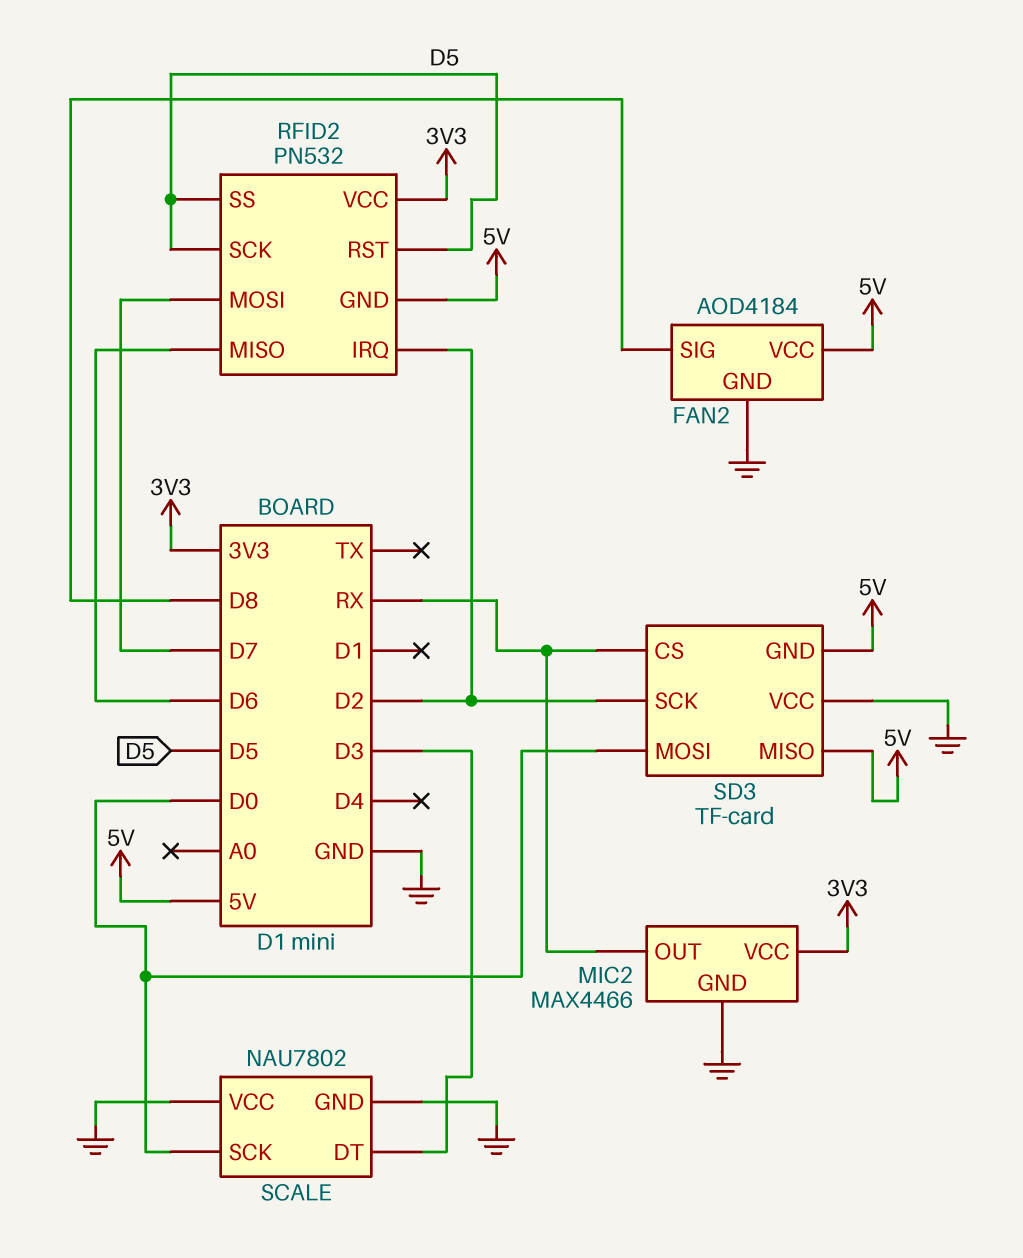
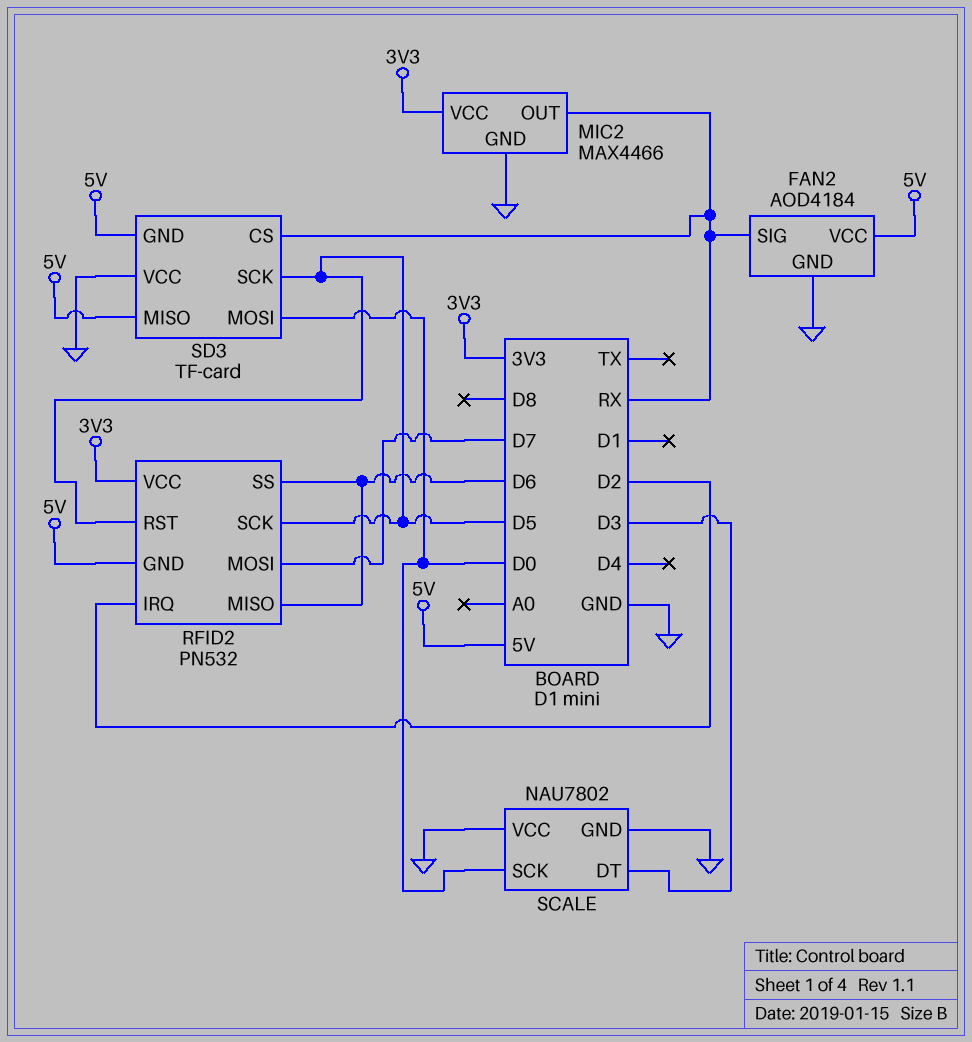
FAN2 pin SIG: D8 -> RX
RFID2 pin SS: D5 -> D6
SD3 pin SCK: D2 -> D5

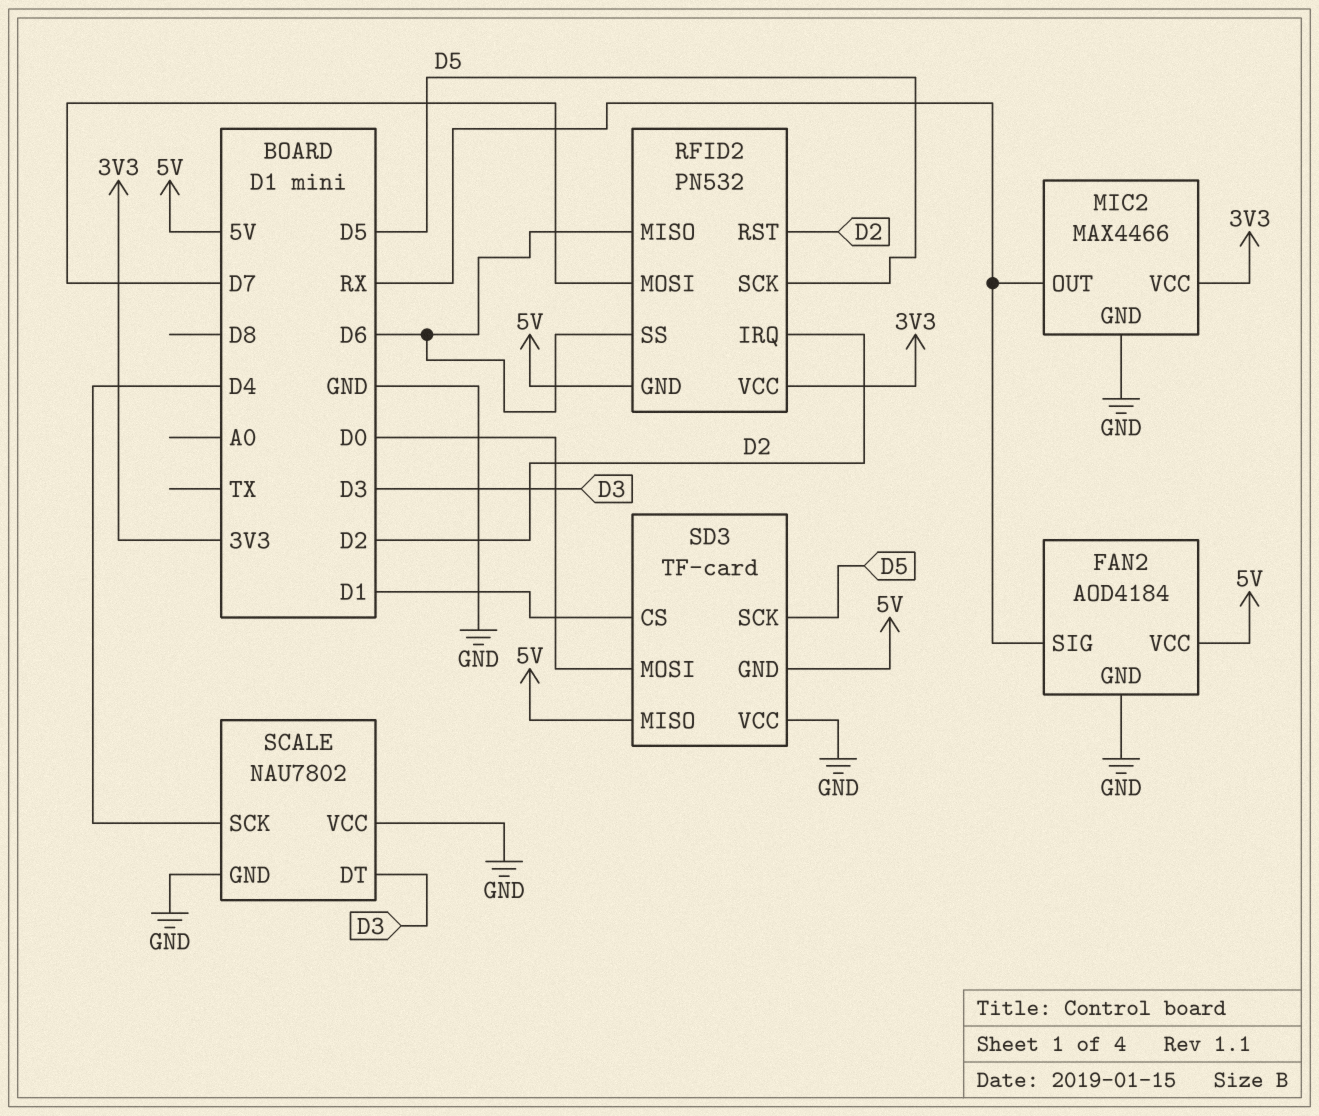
RFID2 pin RST: D5 -> D2
SCALE pin SCK: D0 -> D4
SD3 pin CS: RX -> D1

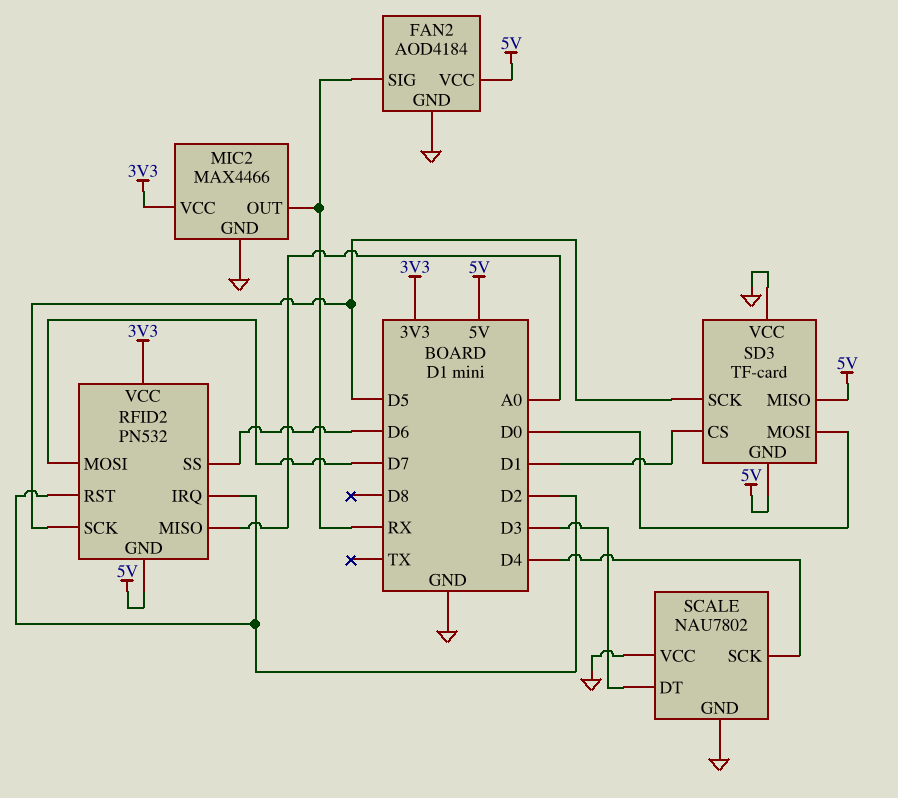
RFID2 pin MISO: D6 -> A0

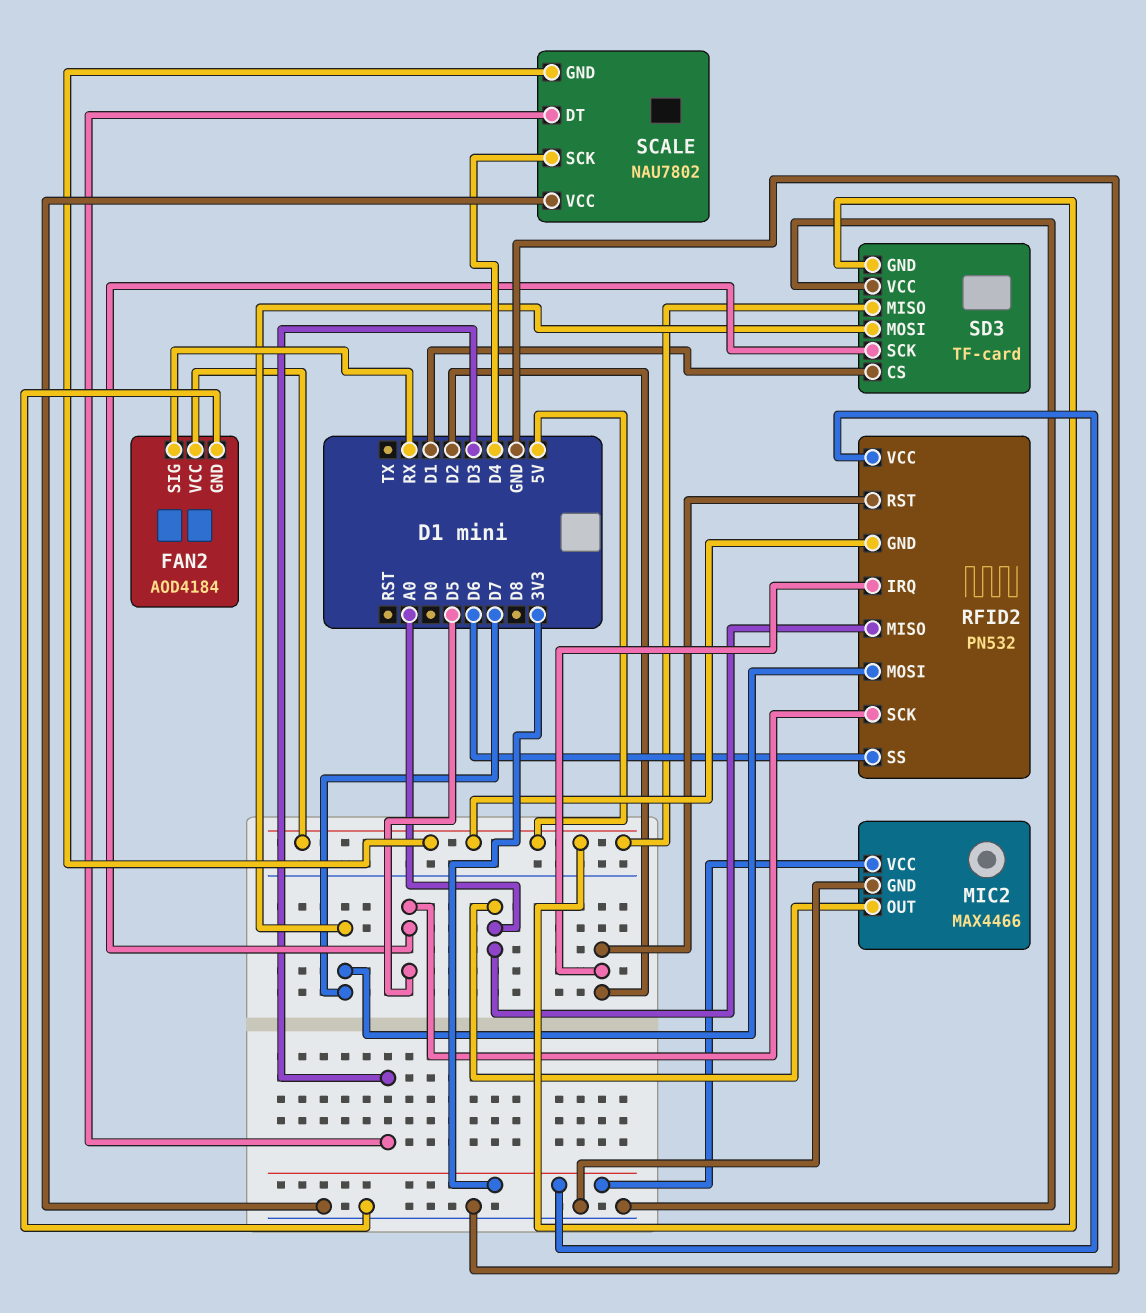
MIC2 pin OUT: RX -> A0
SCALE pin GND: GND -> 5V
SD3 pin MOSI: D0 -> D7

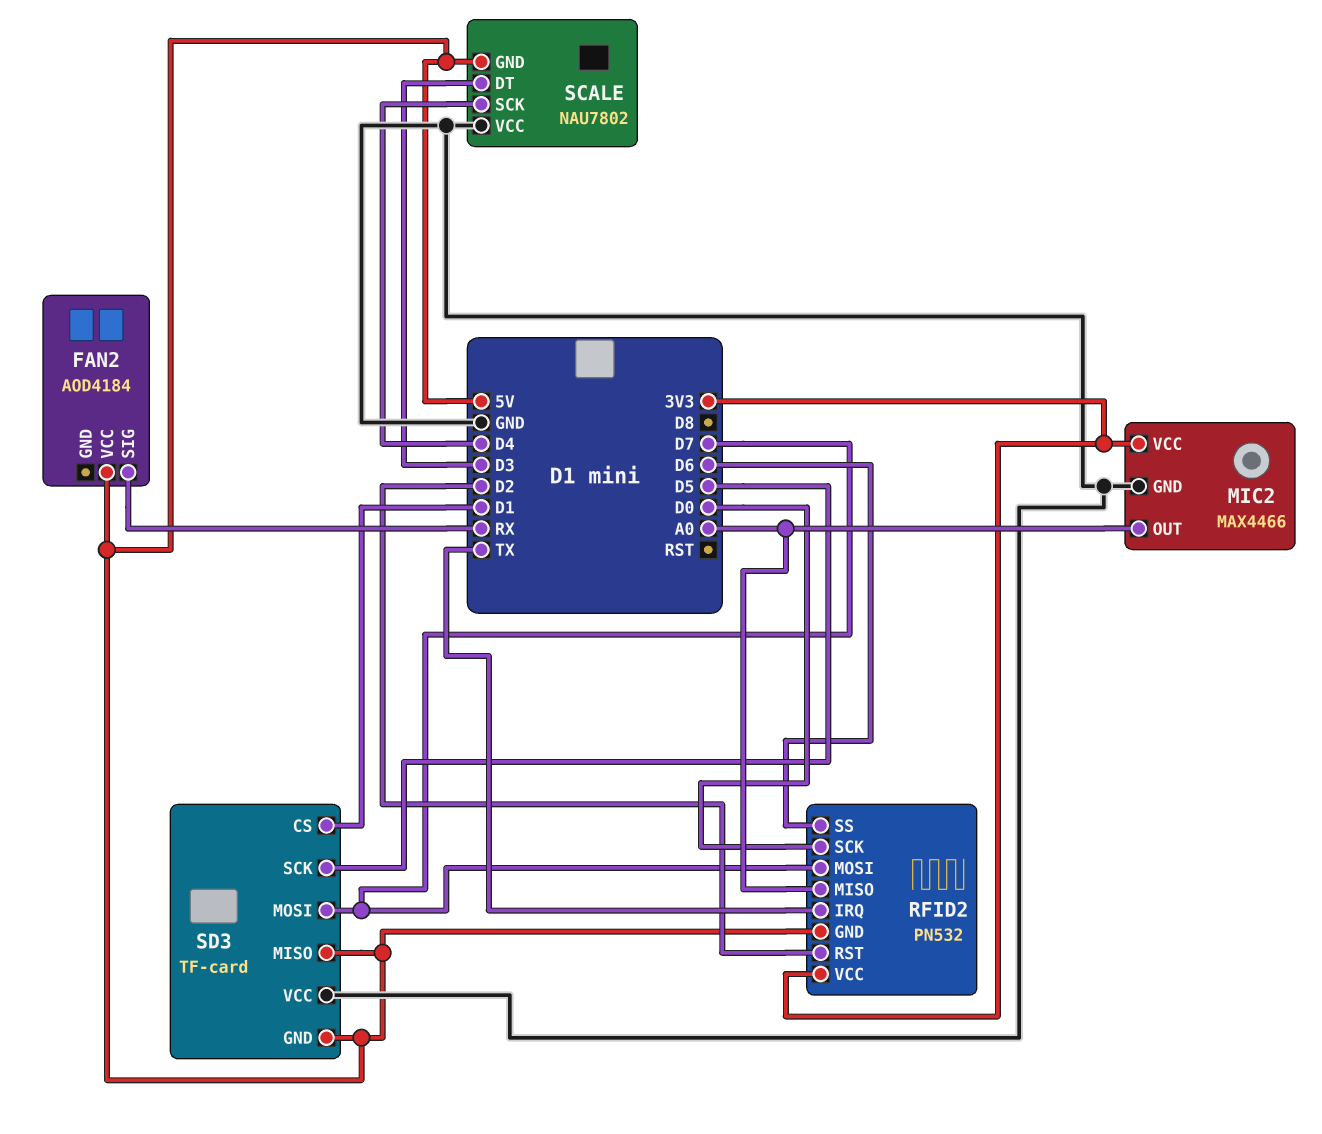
FAN2 pin GND: GND -> none
RFID2 pin IRQ: D2 -> TX
RFID2 pin SCK: D5 -> D0

